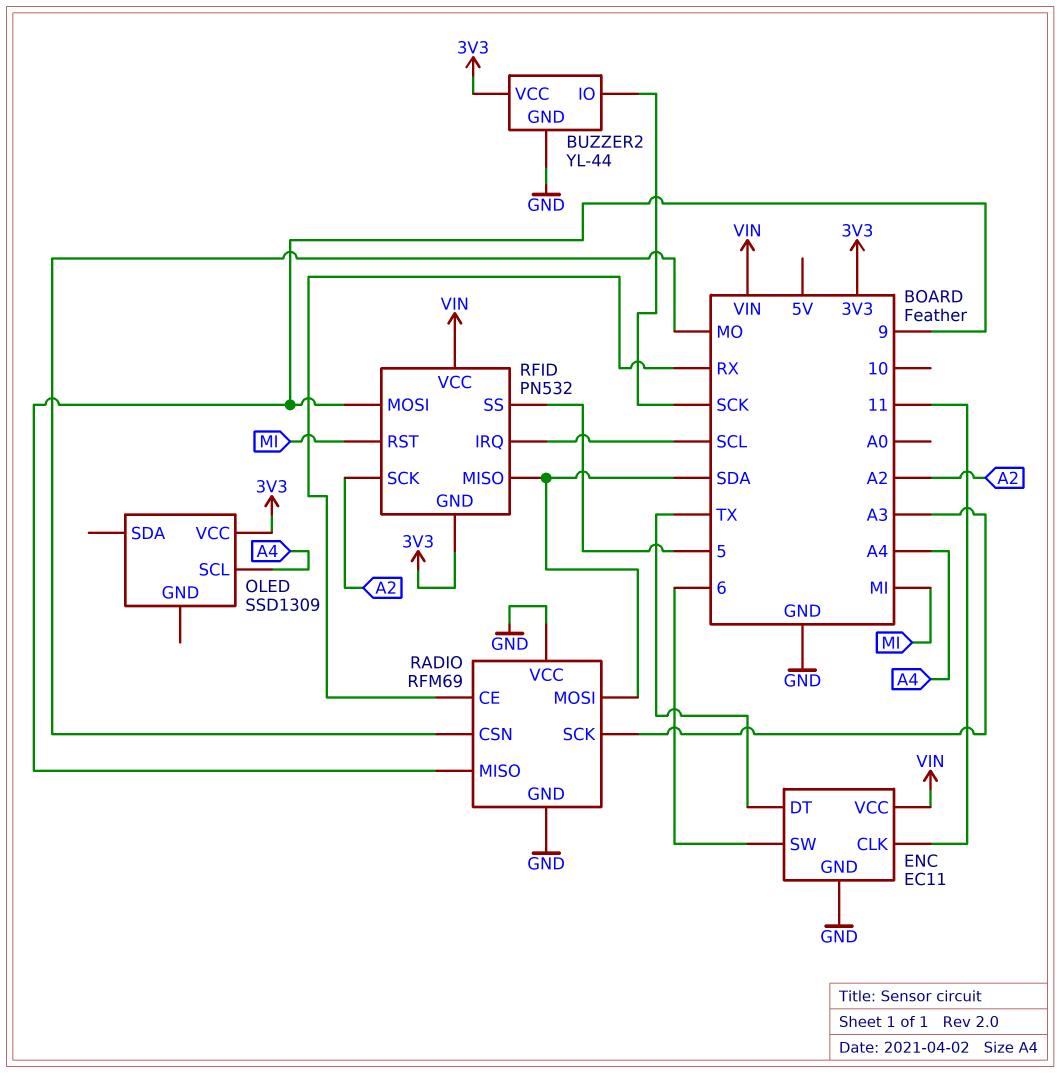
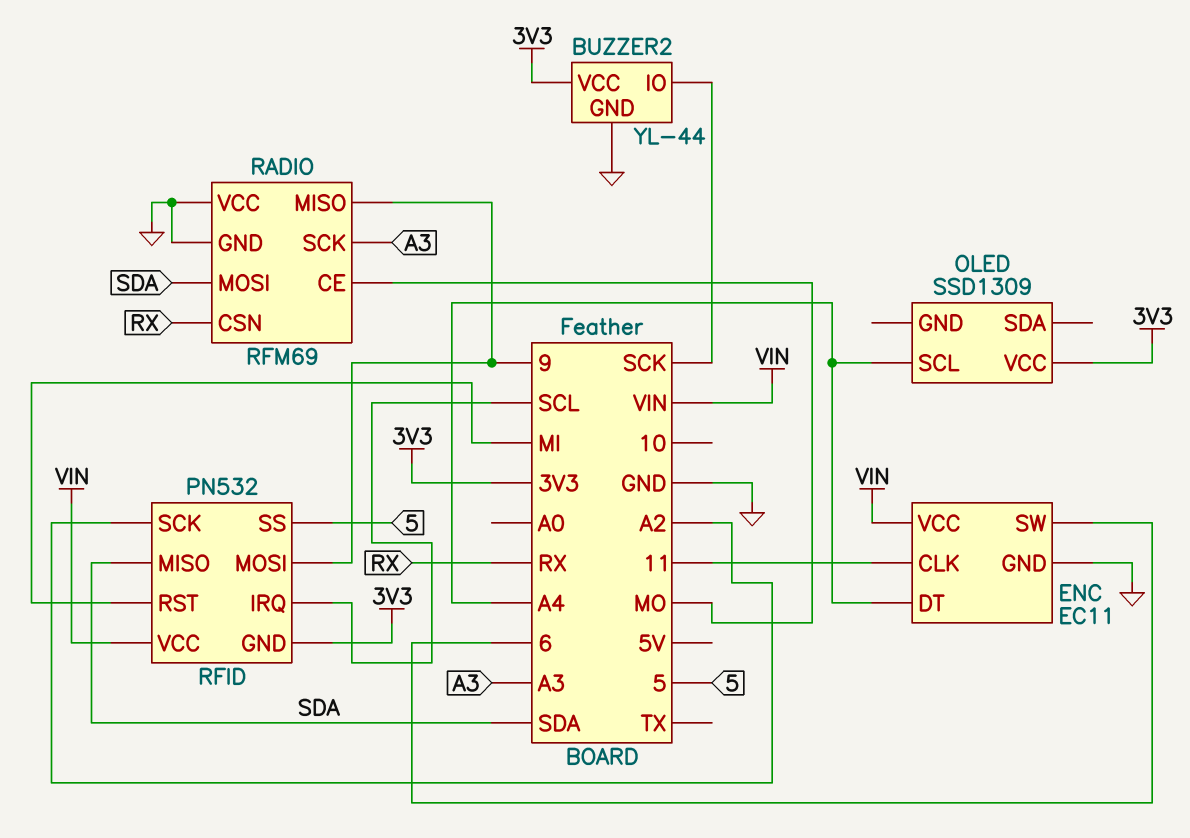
ENC pin DT: TX -> A4
RADIO pin CE: RX -> MO
RADIO pin CSN: MO -> RX

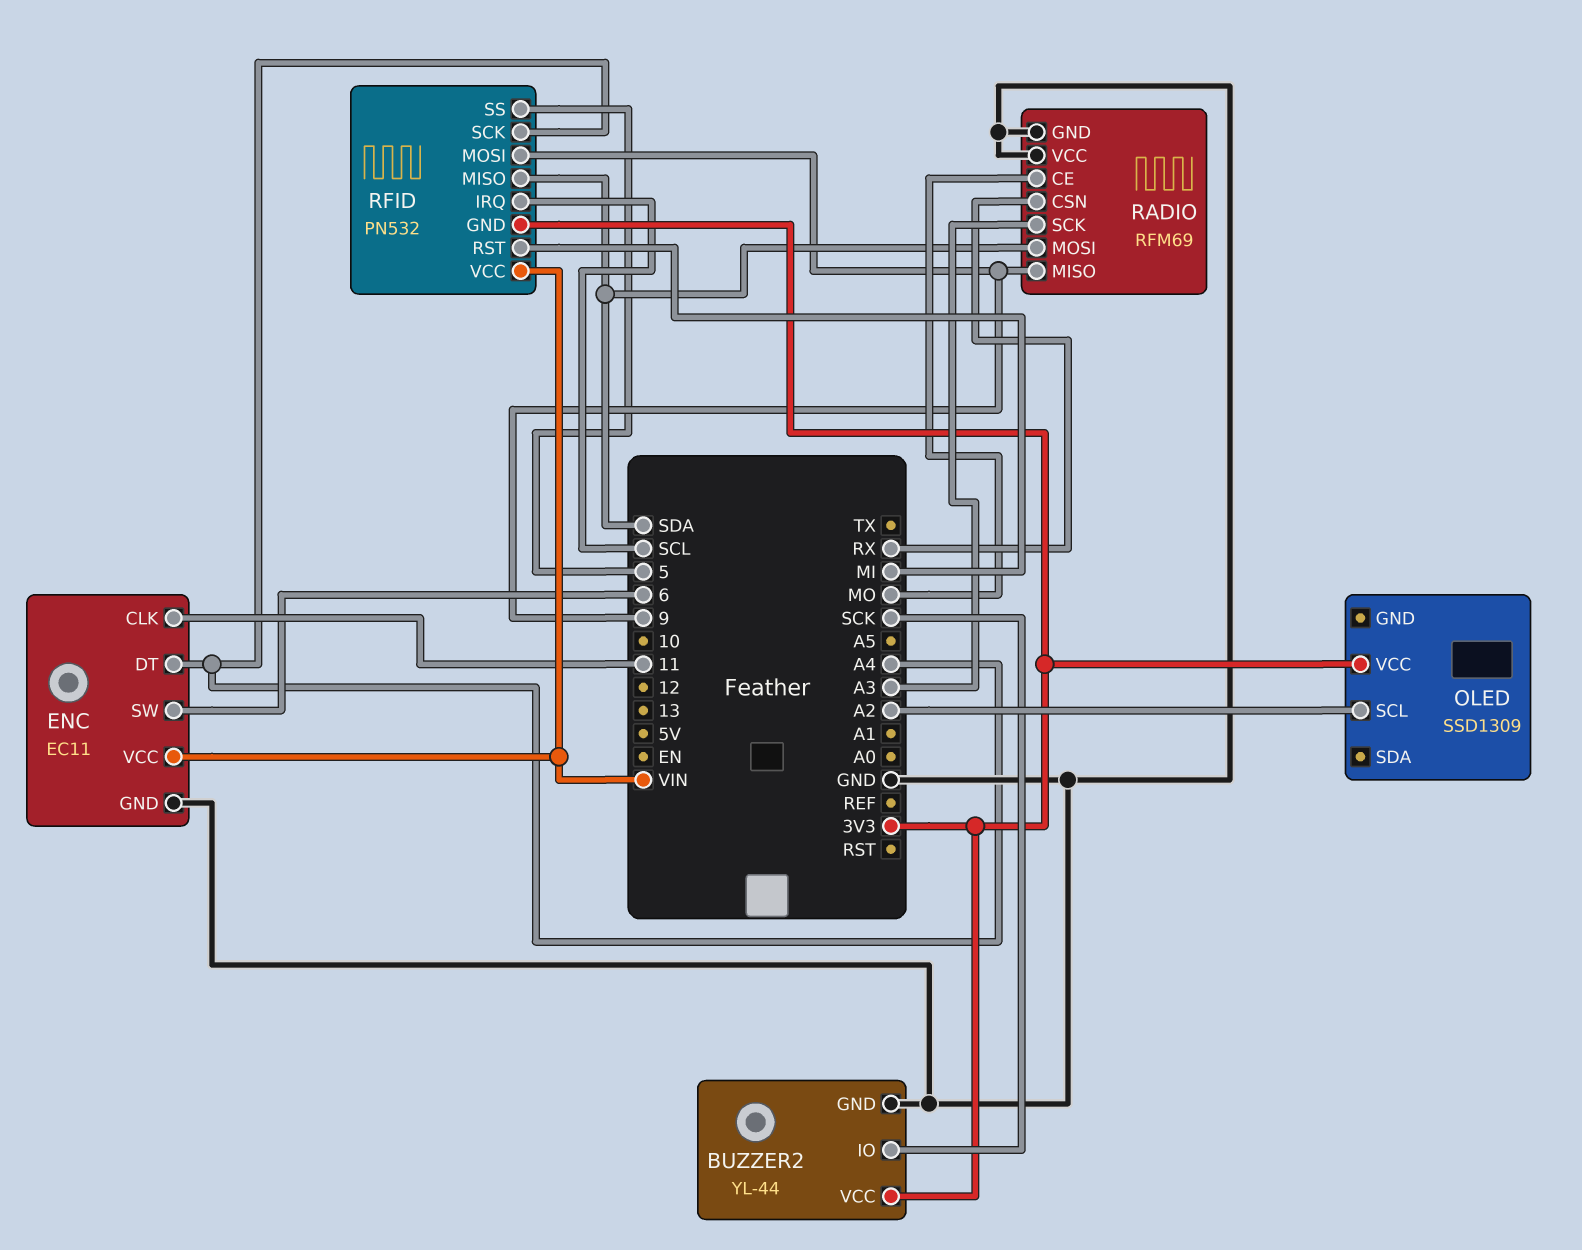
OLED pin SCL: A4 -> A2
RFID pin SCK: A2 -> A4

